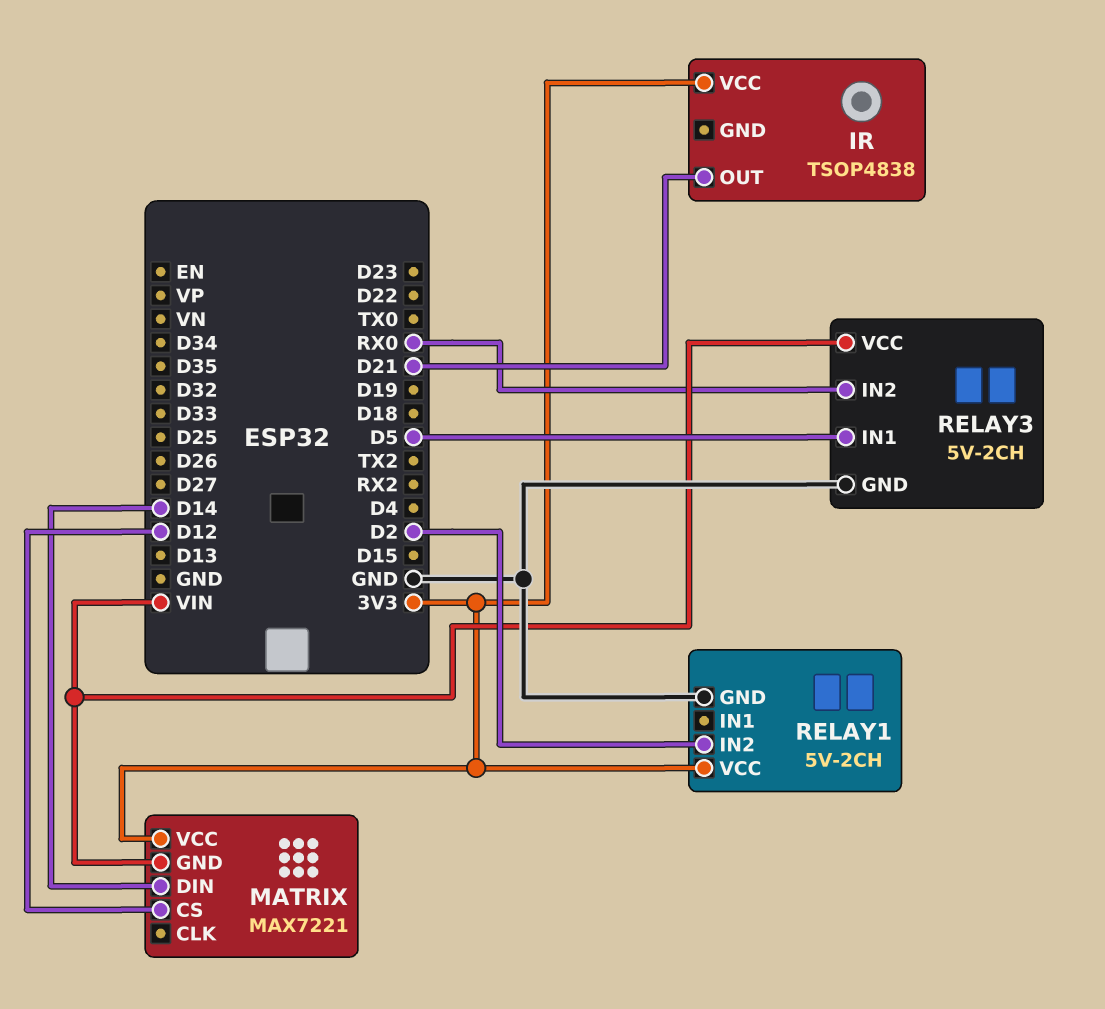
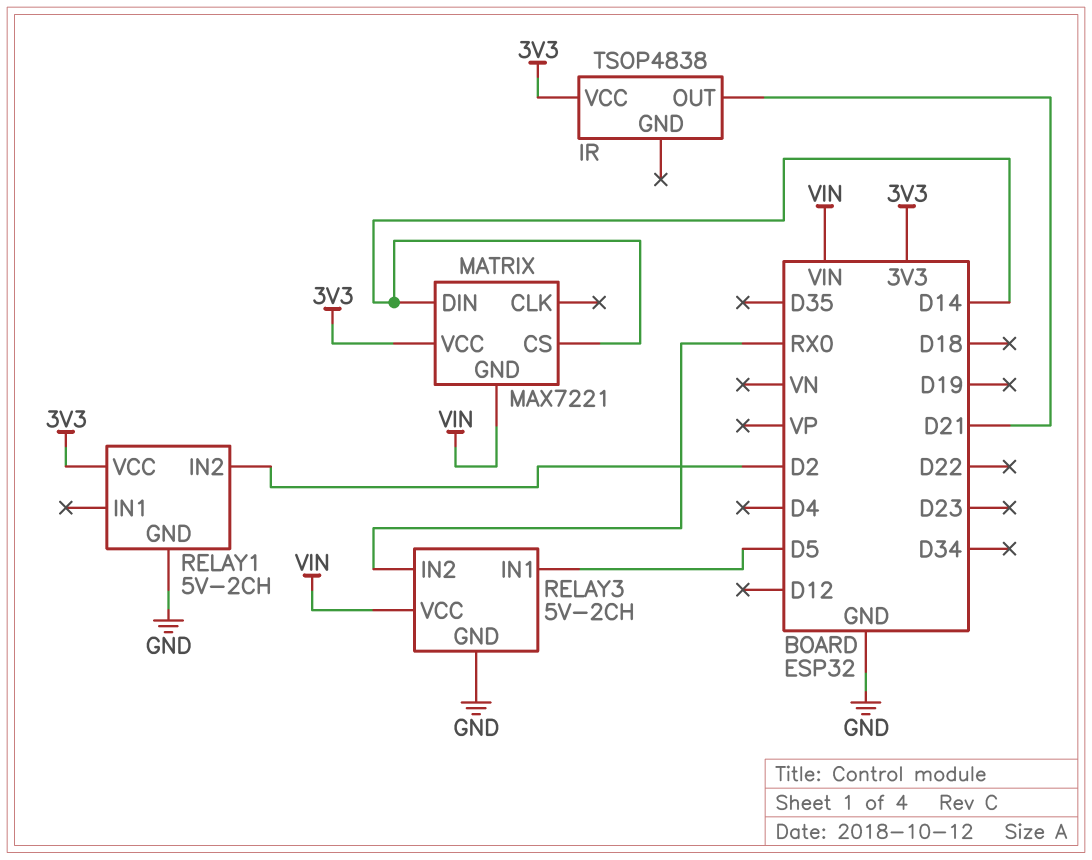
MATRIX pin CS: D12 -> D14

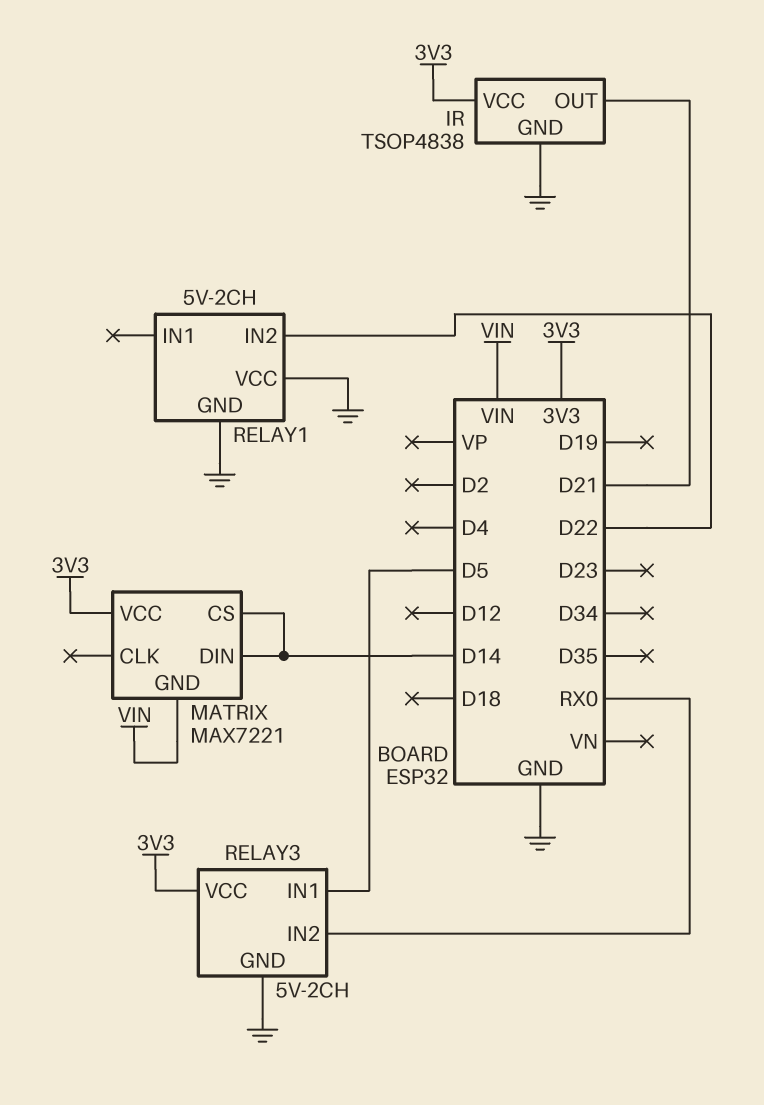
IR pin GND: none -> GND
RELAY1 pin IN2: D2 -> D22
RELAY1 pin VCC: 3V3 -> GND
RELAY3 pin VCC: VIN -> 3V3

